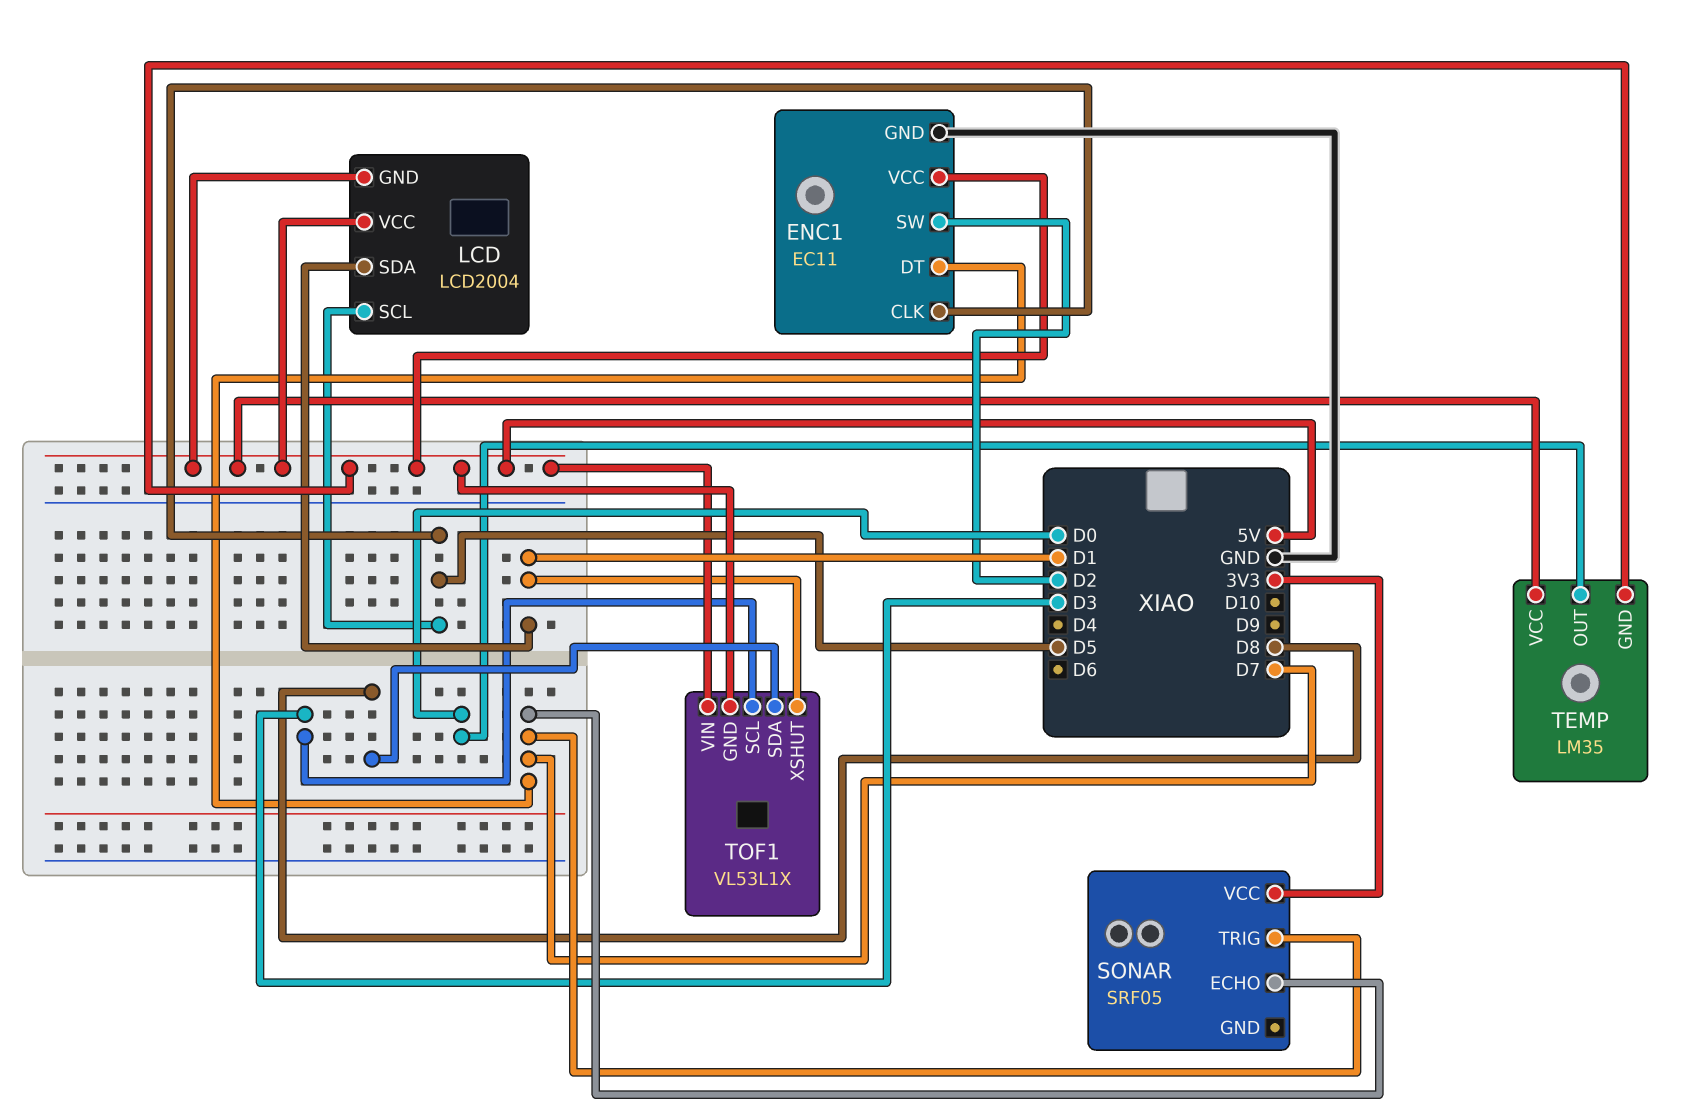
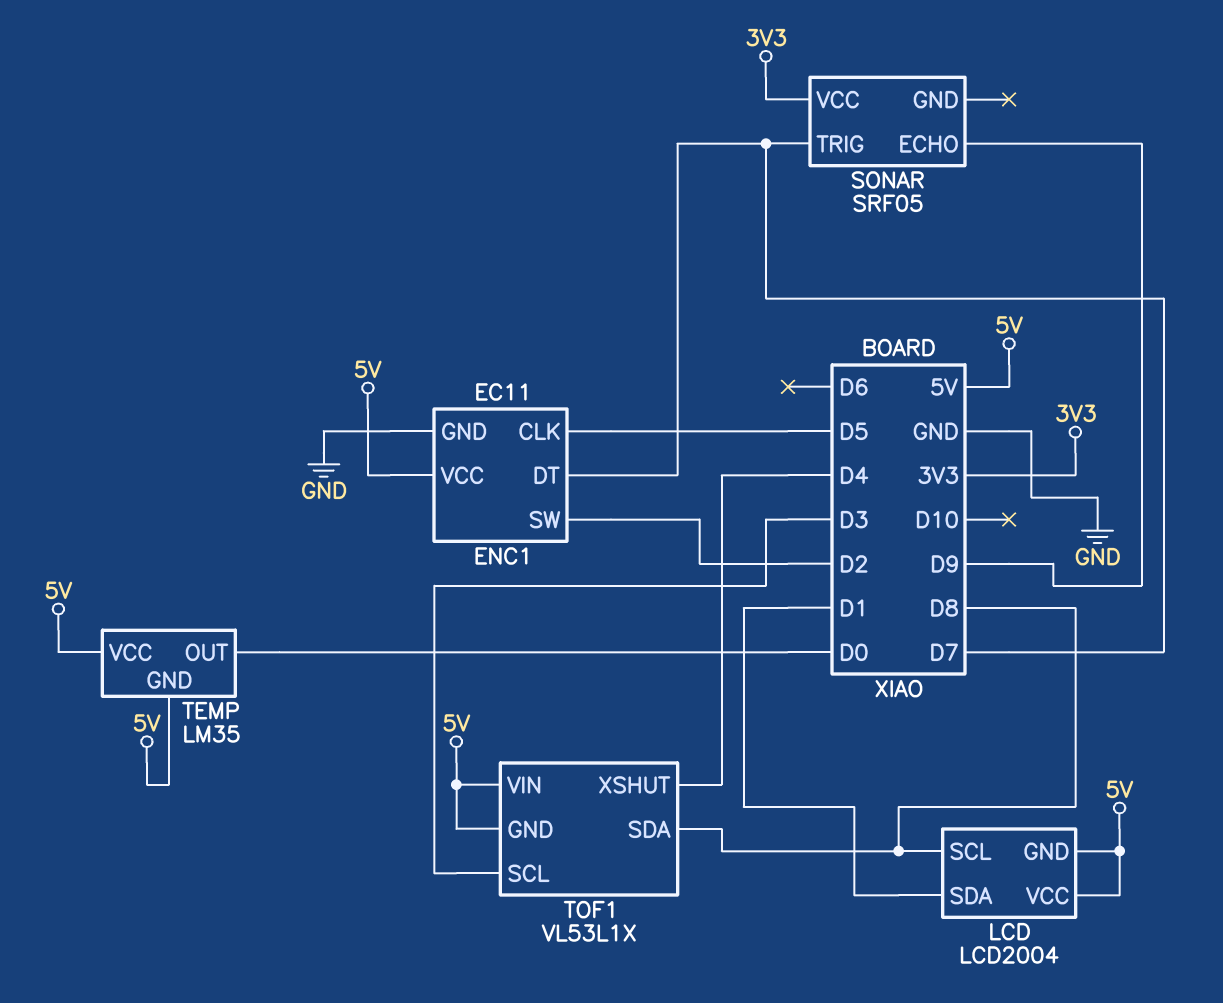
LCD pin SCL: D5 -> D8
SONAR pin ECHO: D7 -> D9
TOF1 pin XSHUT: D1 -> D4

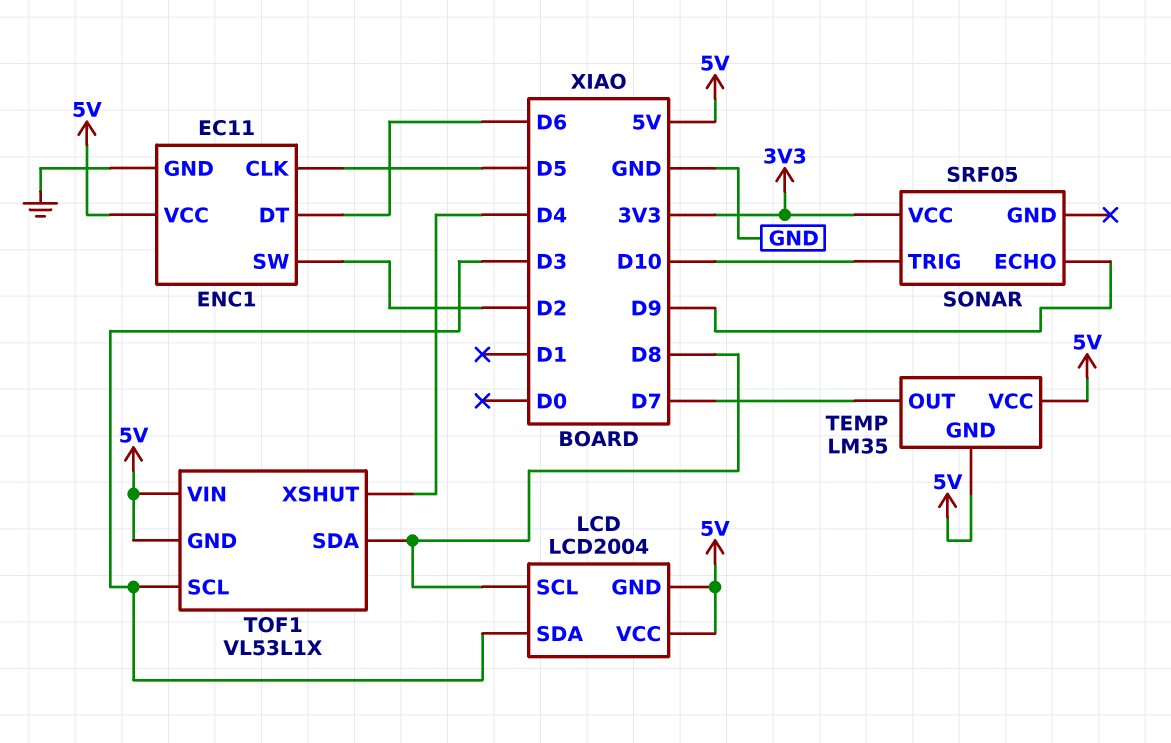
ENC1 pin DT: D7 -> D6
LCD pin SDA: D1 -> D3
SONAR pin TRIG: D7 -> D10
TEMP pin OUT: D0 -> D7

